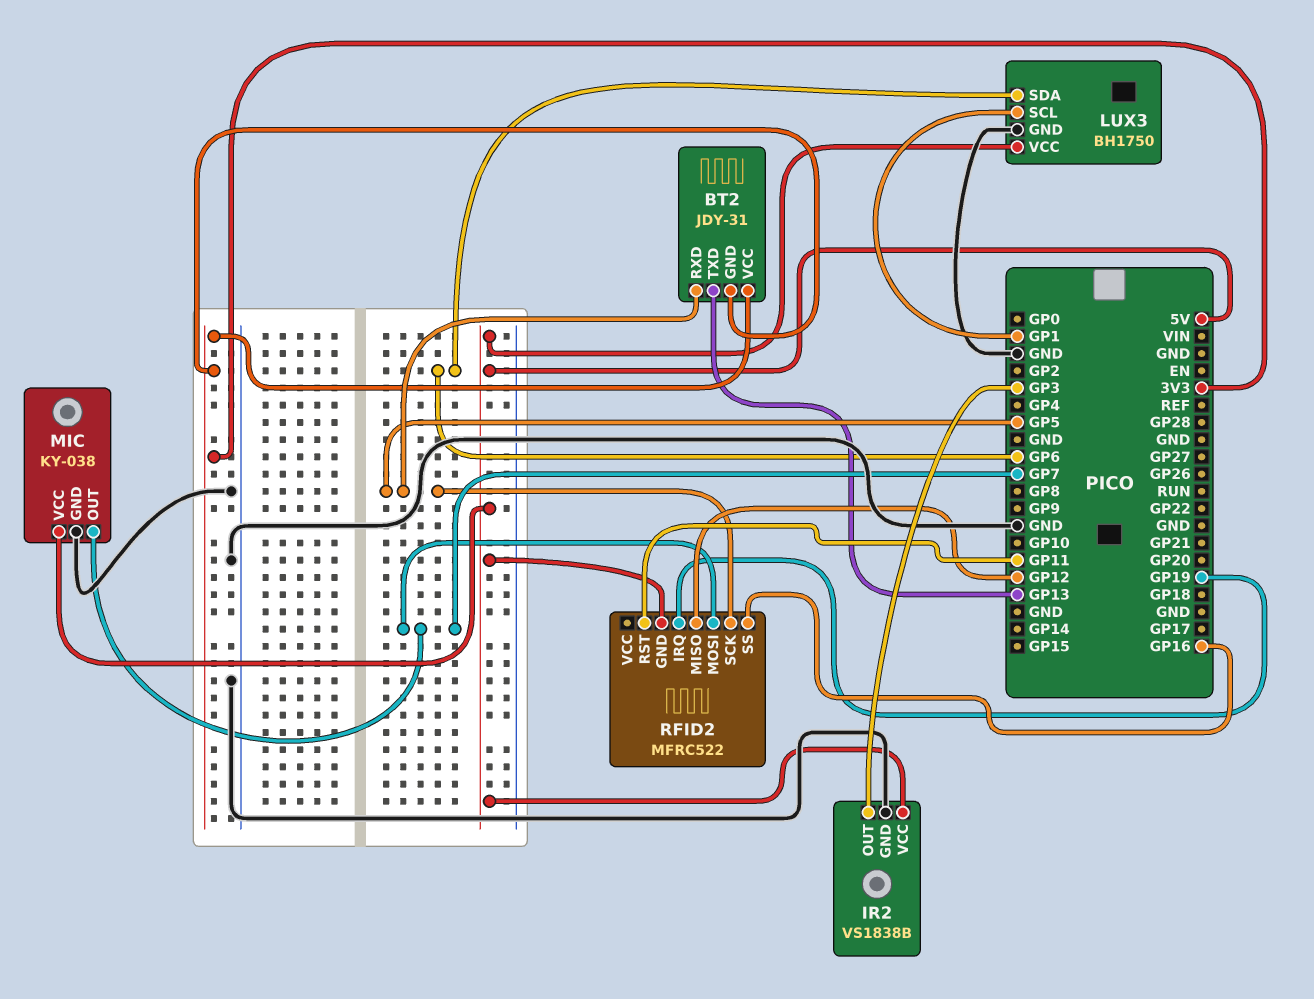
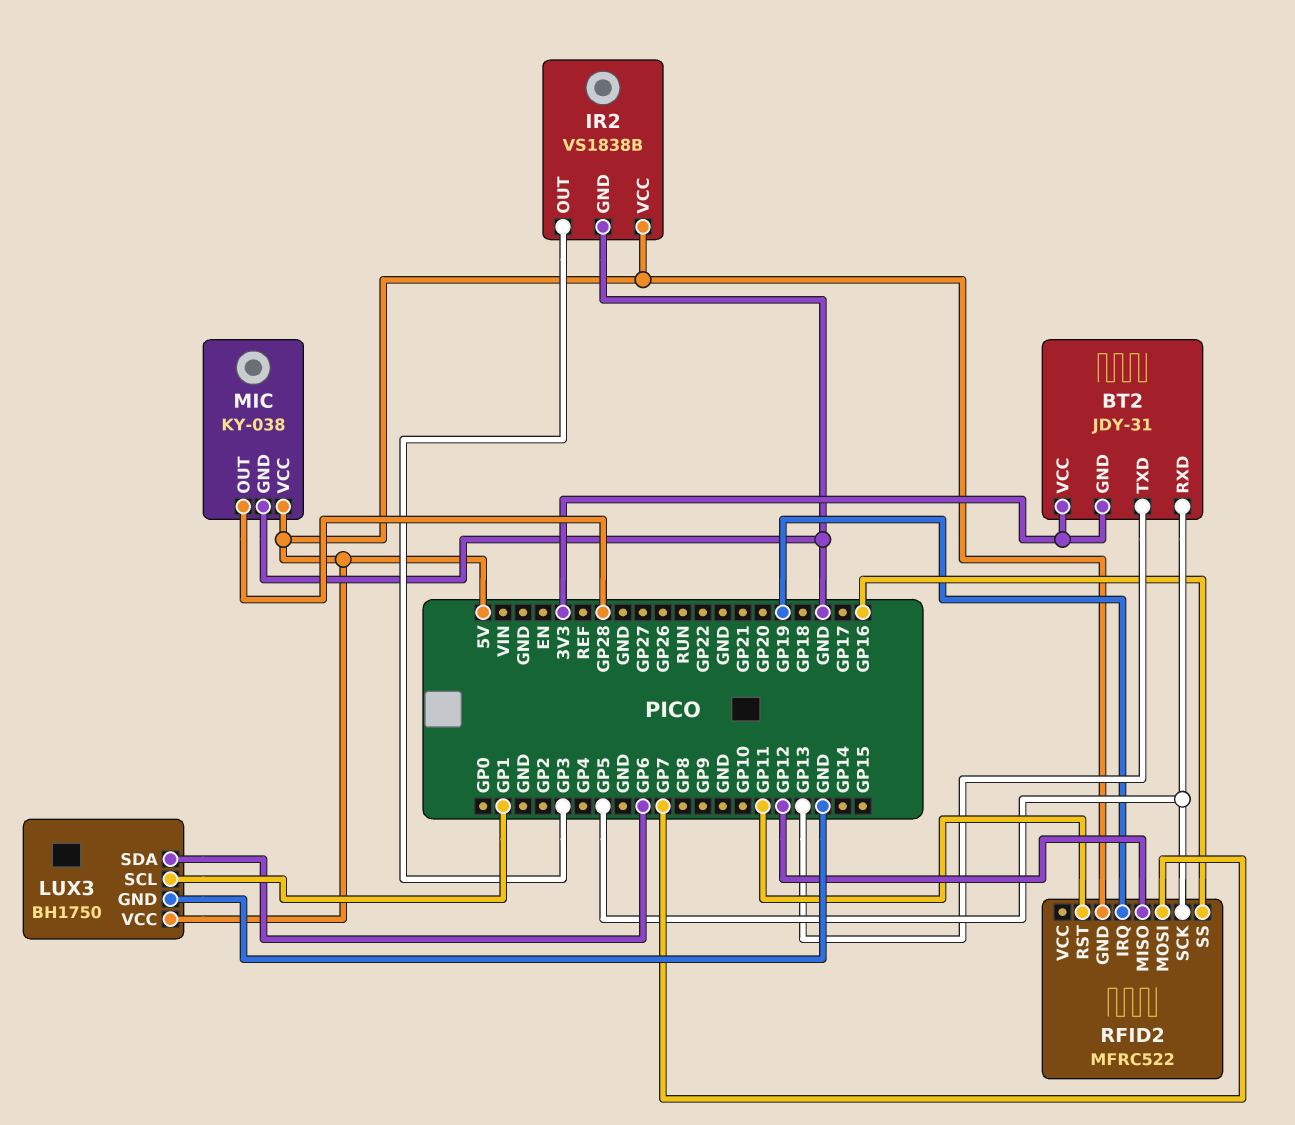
MIC pin OUT: GP7 -> GP28

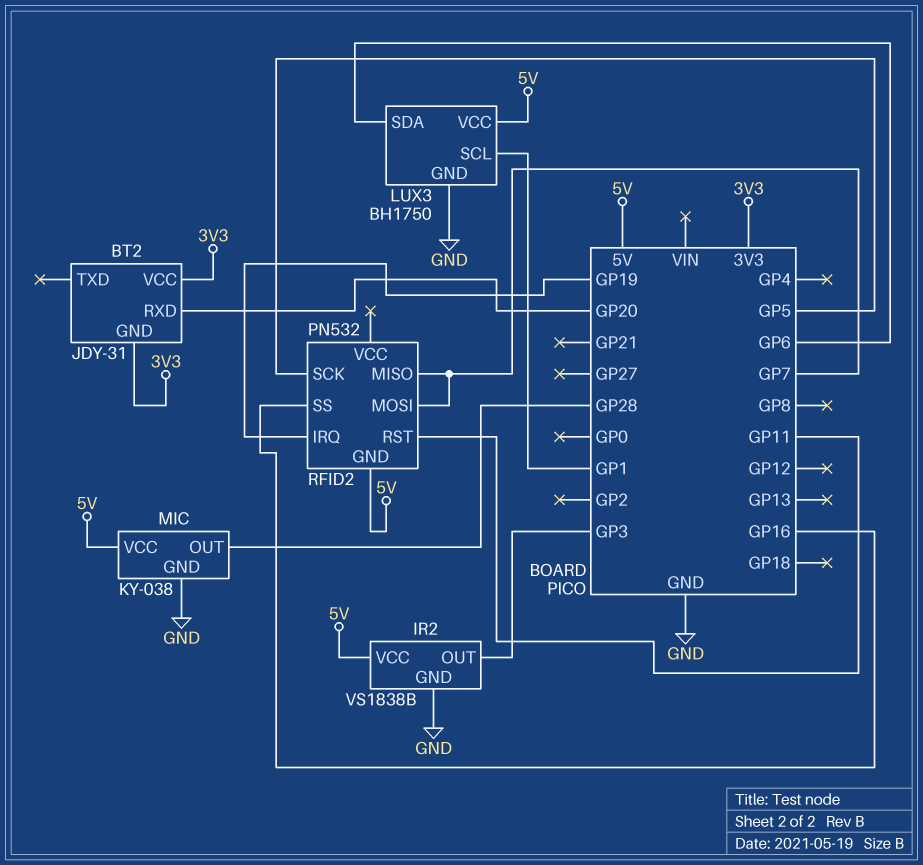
BT2 pin RXD: GP5 -> GP20
BT2 pin TXD: GP13 -> none
RFID2: MFRC522 -> PN532
RFID2 pin MISO: GP12 -> GP7

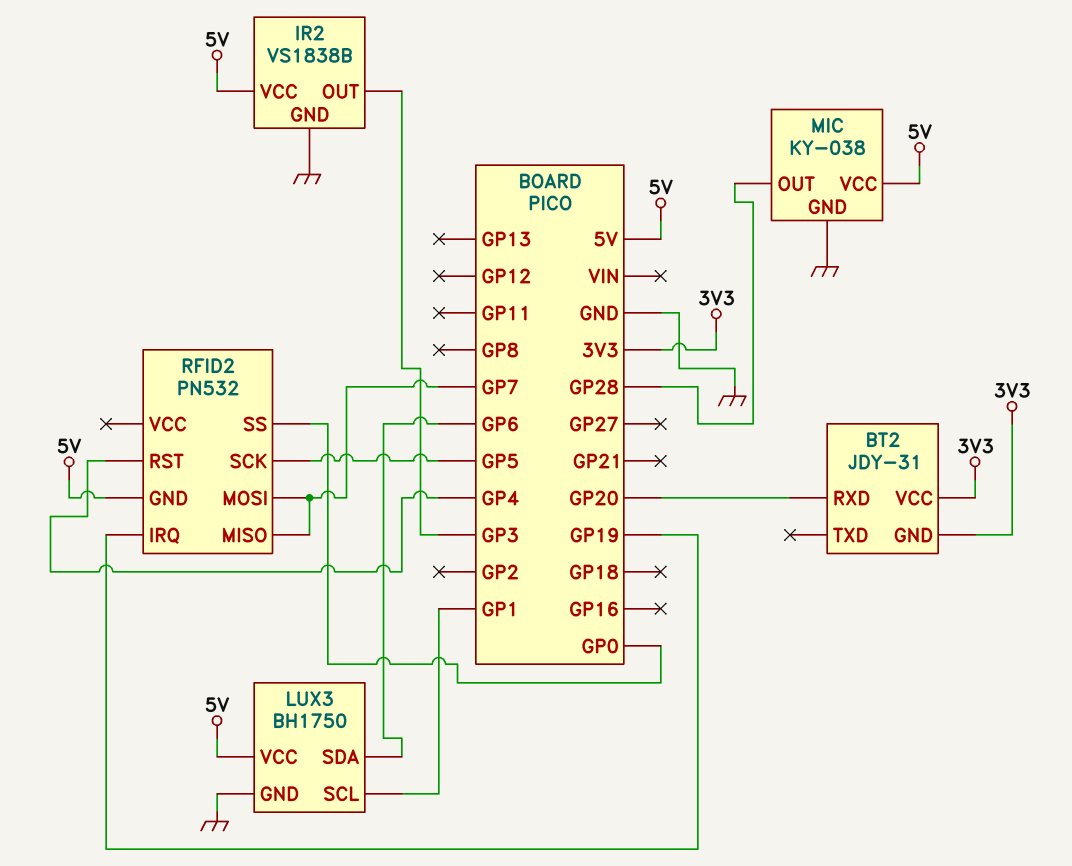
RFID2 pin RST: GP11 -> GP4
RFID2 pin SS: GP16 -> GP0

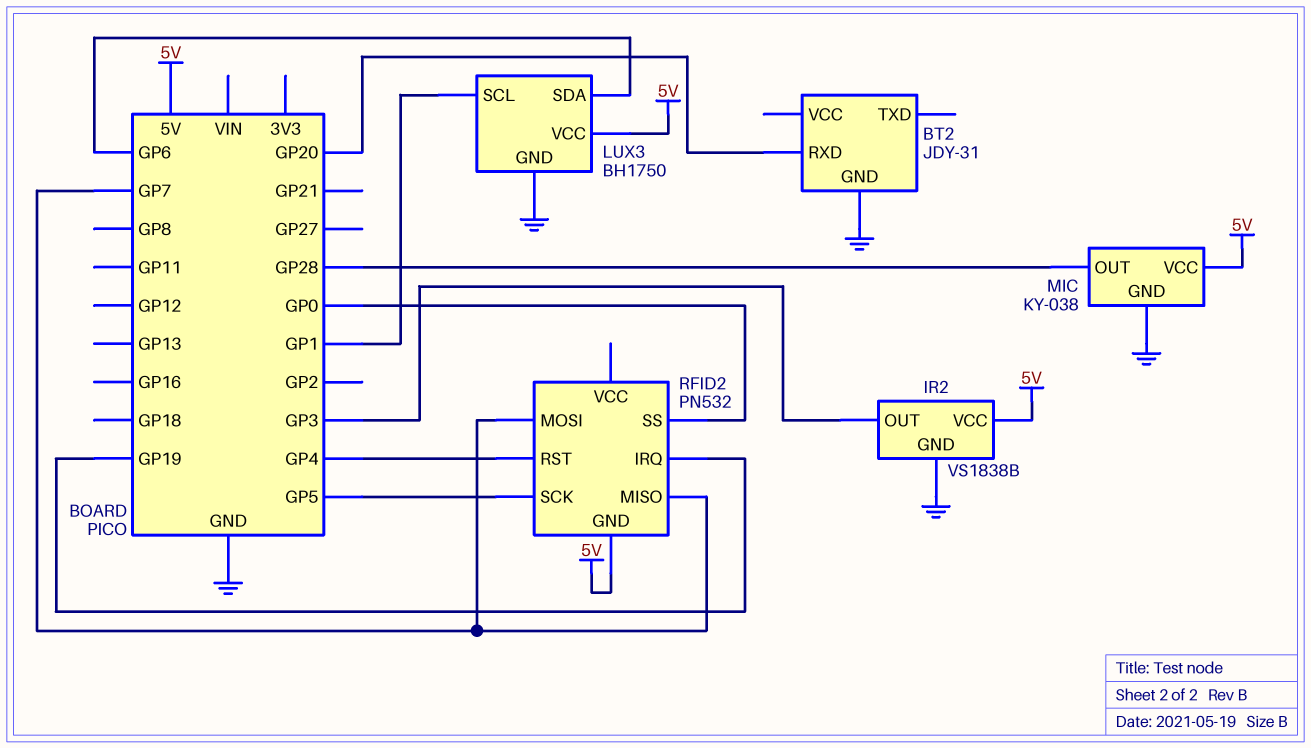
BT2 pin GND: 3V3 -> GND
BT2 pin VCC: 3V3 -> none

